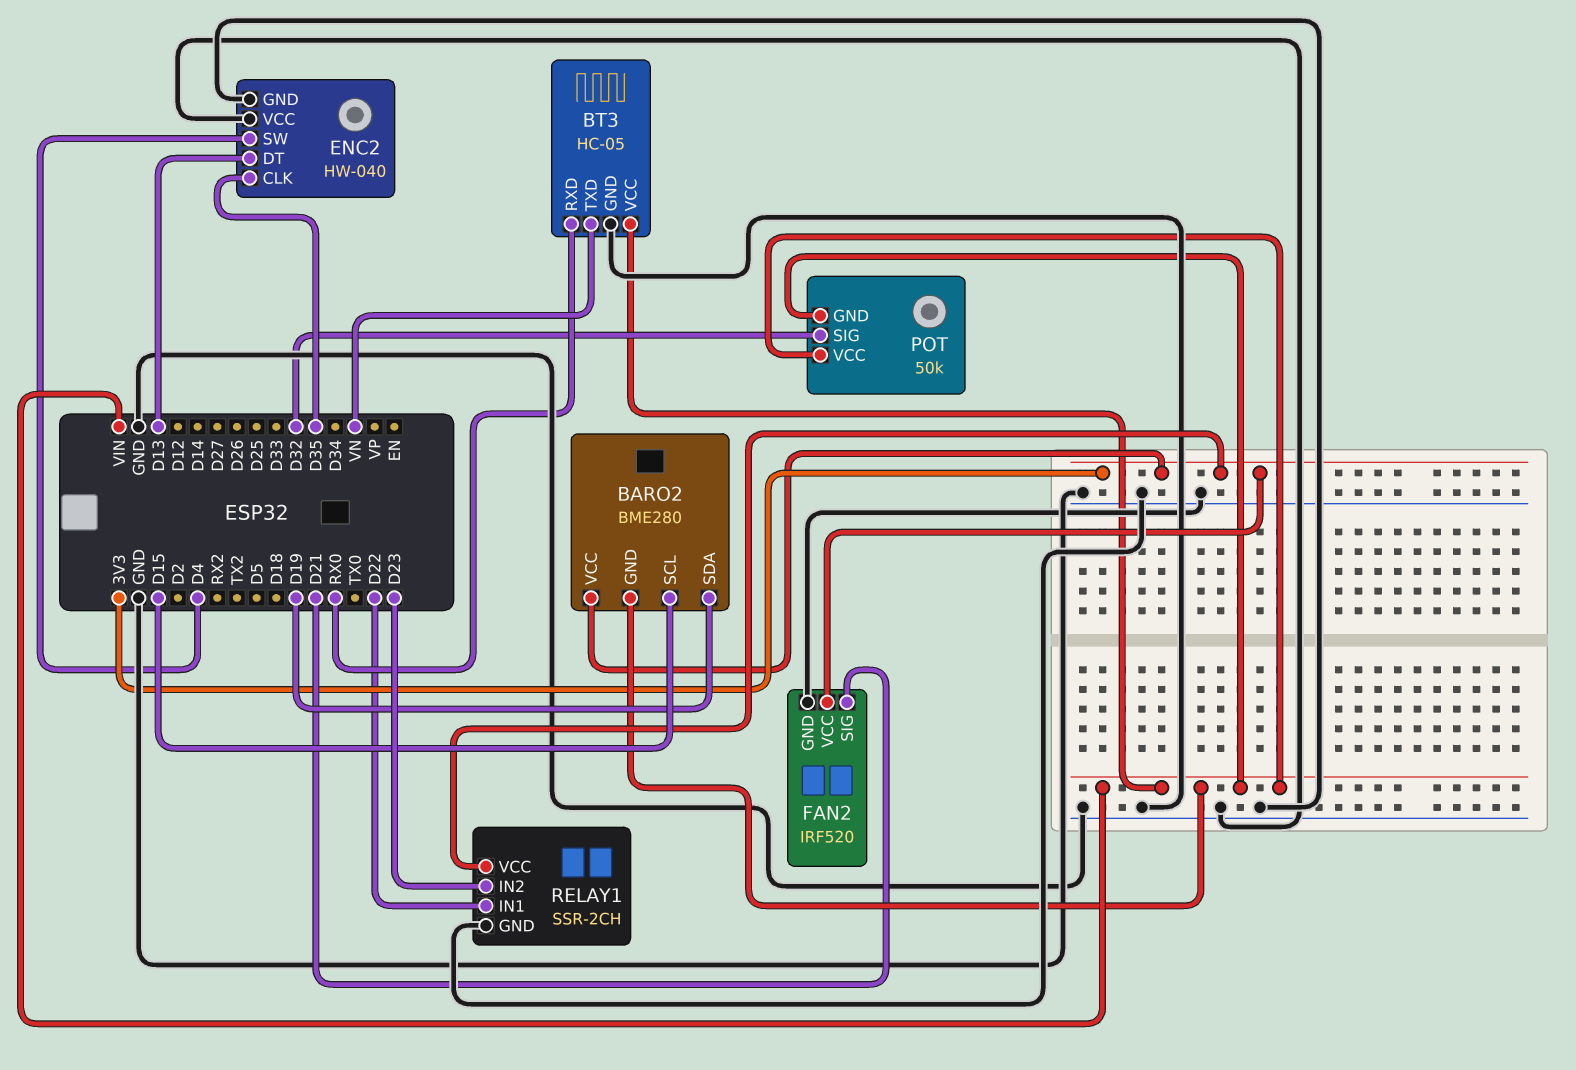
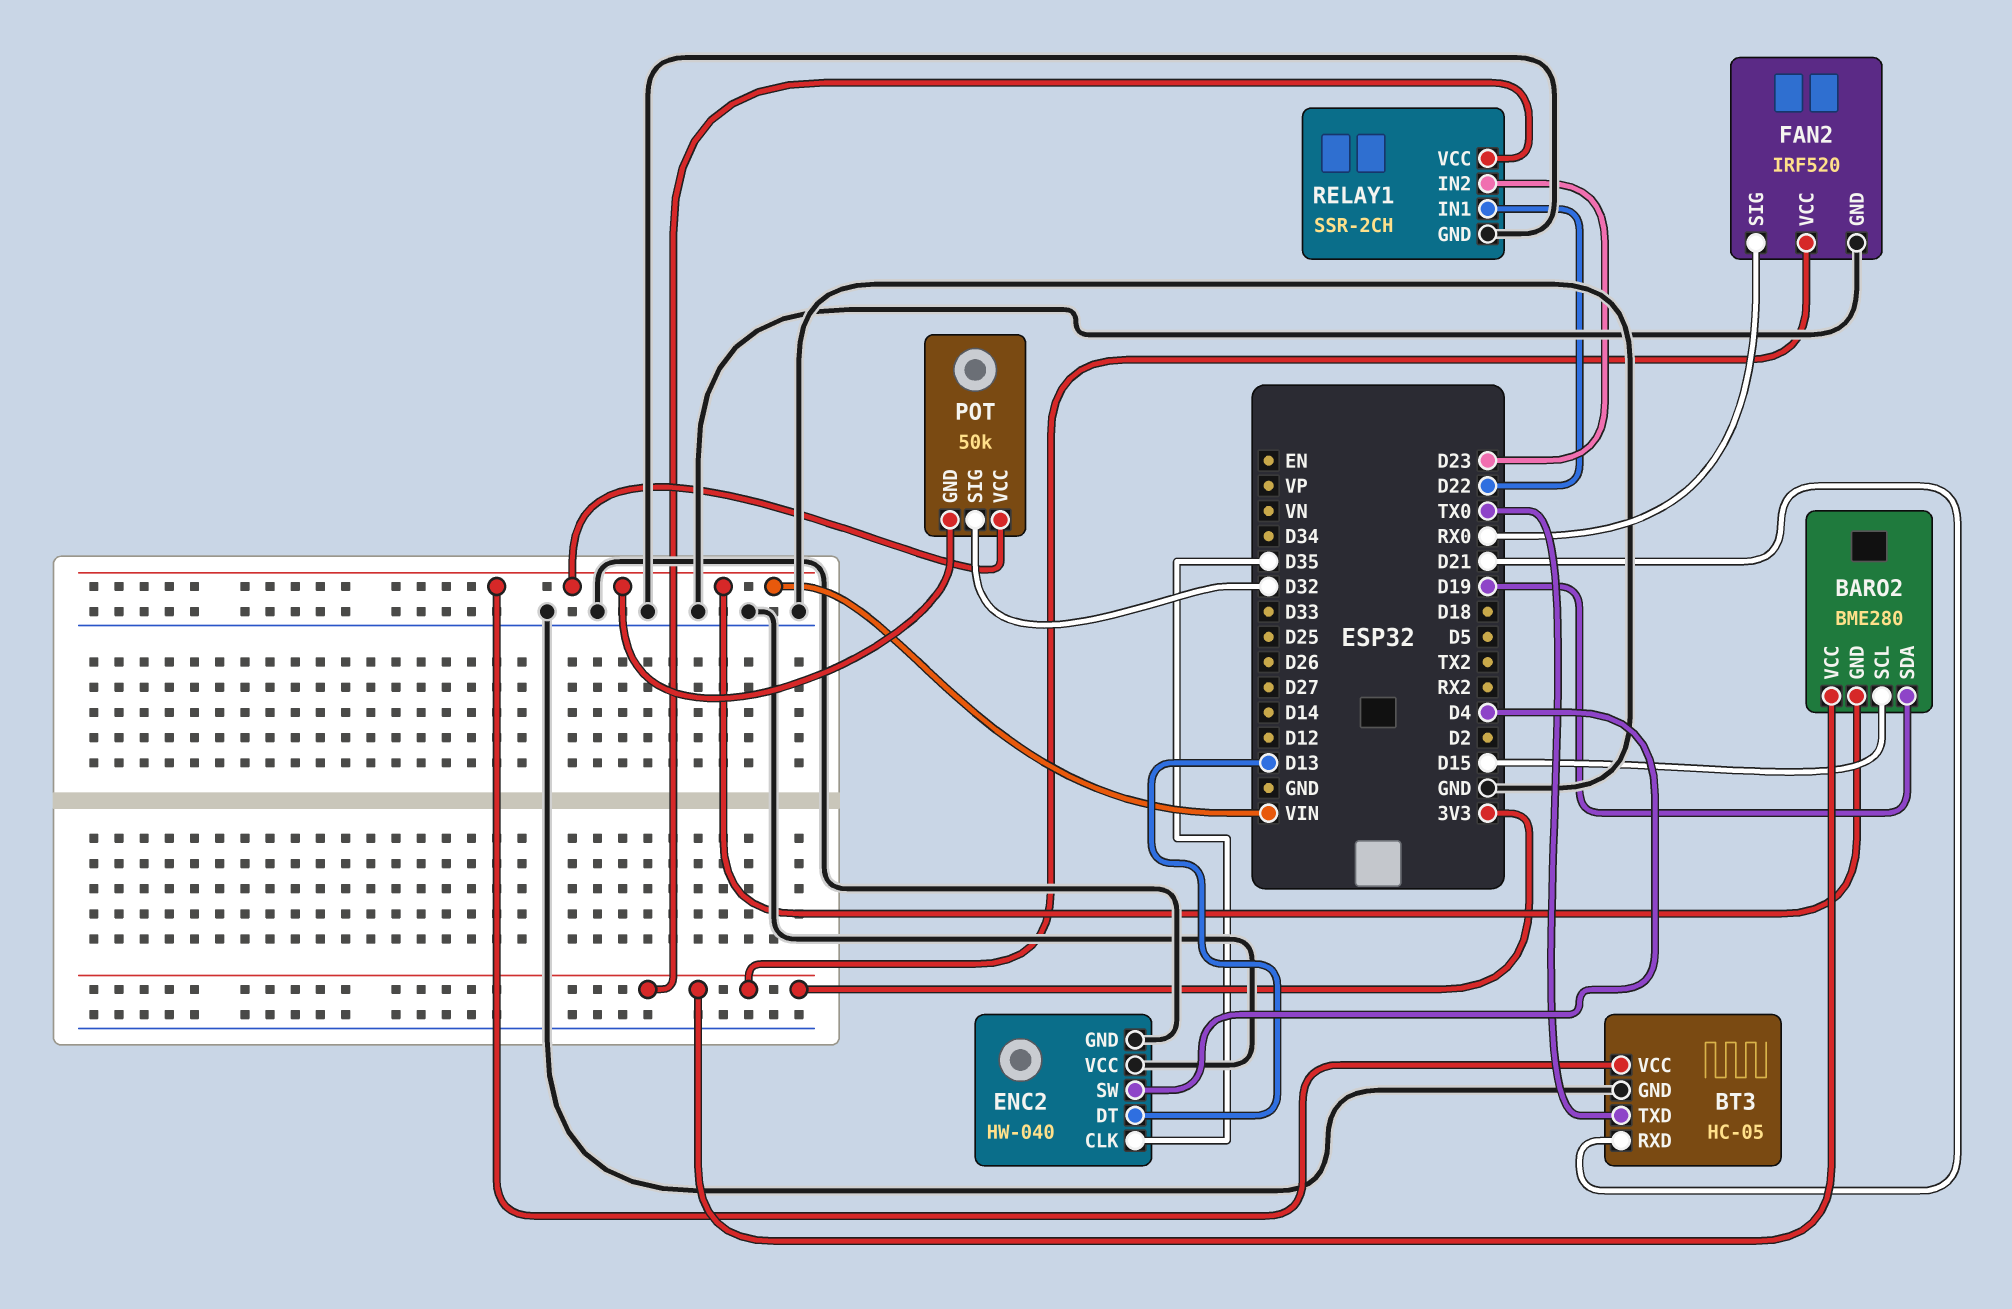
BT3 pin RXD: RX0 -> D21
BT3 pin TXD: VN -> TX0
FAN2 pin SIG: D21 -> RX0

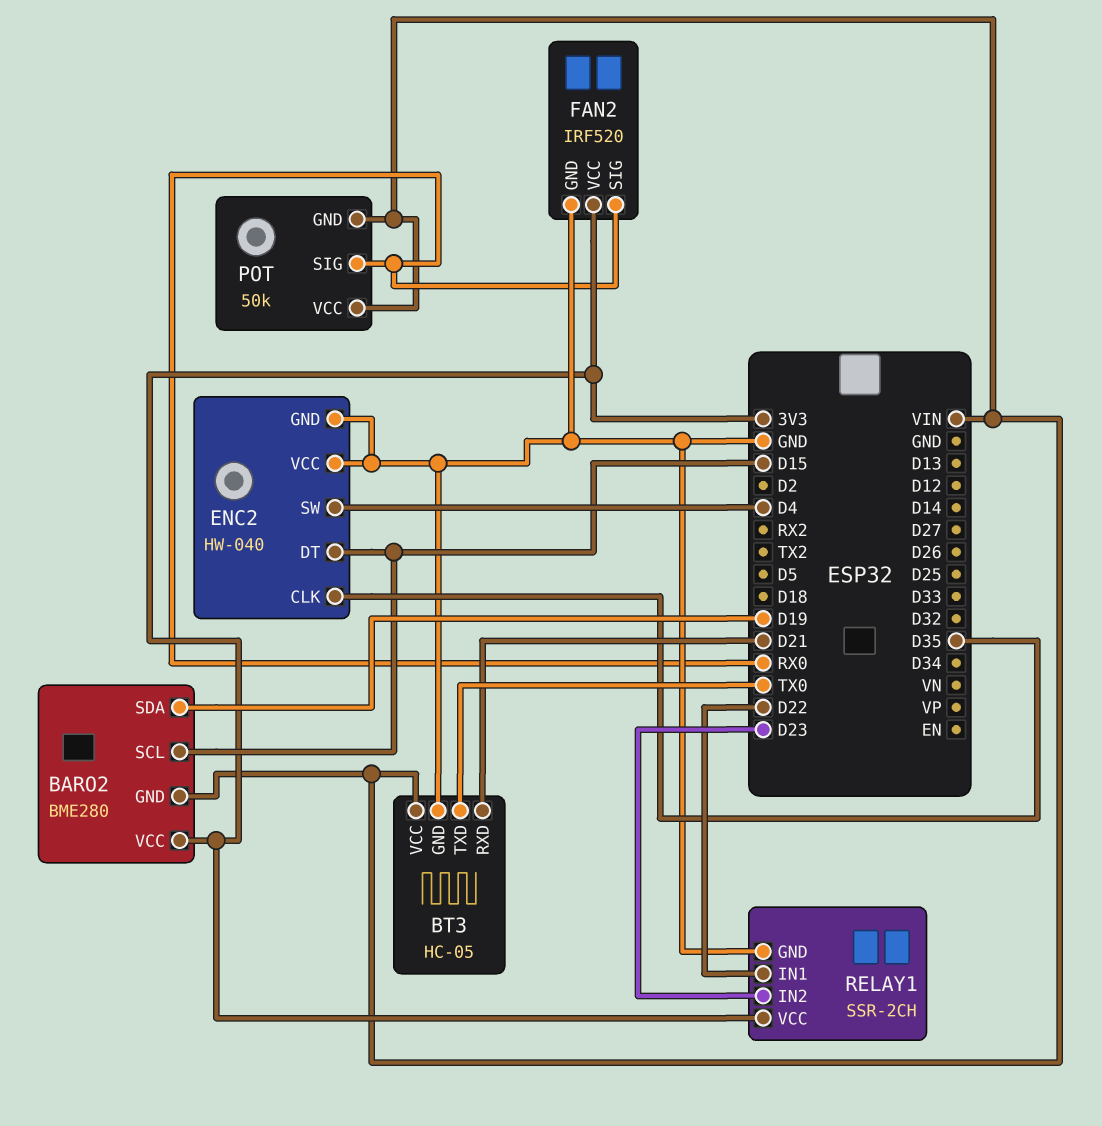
ENC2 pin DT: D13 -> D15
POT pin SIG: D32 -> RX0

